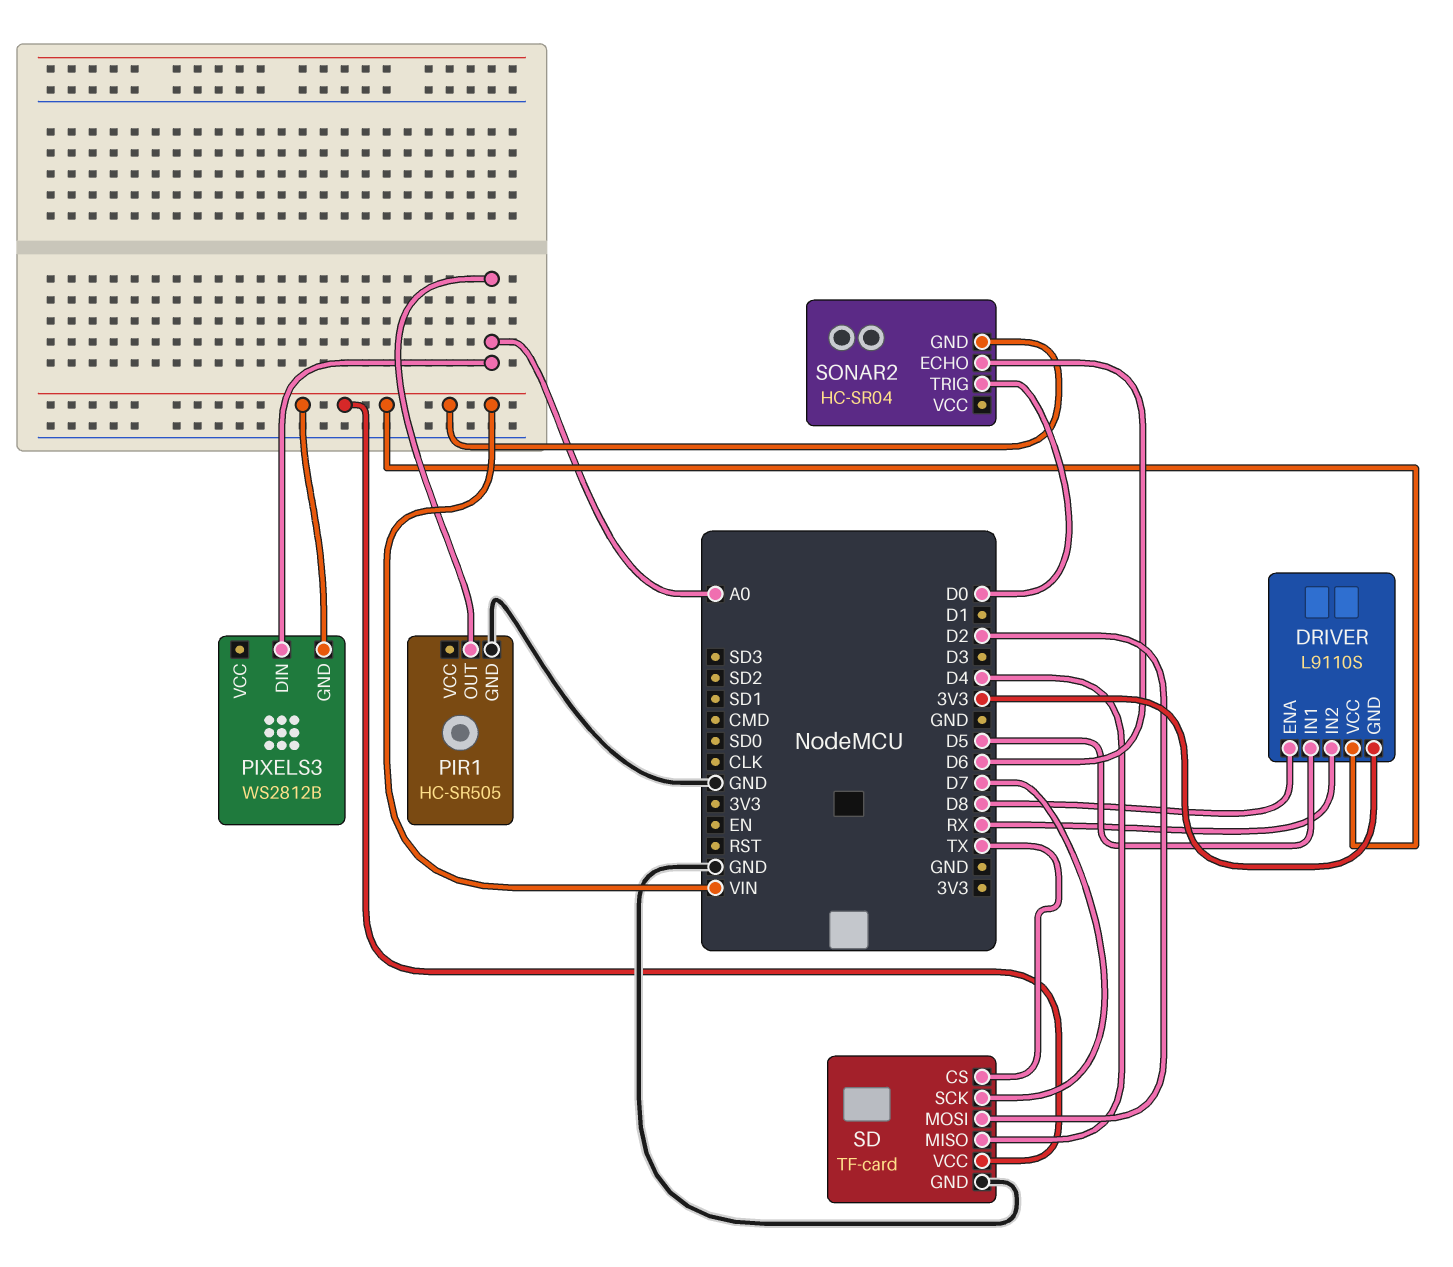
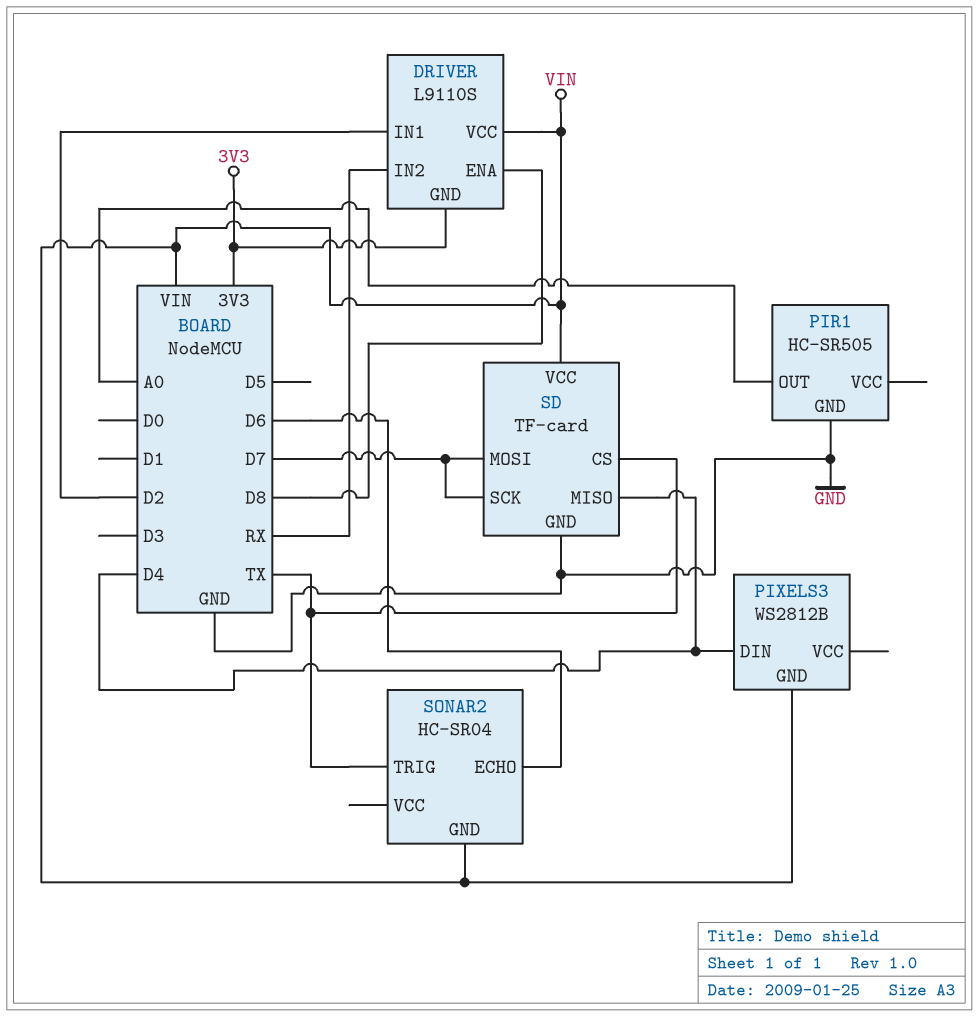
DRIVER pin IN1: D5 -> D2
PIXELS3 pin DIN: A0 -> D4
SD pin MOSI: D2 -> D7
SONAR2 pin TRIG: D0 -> TX

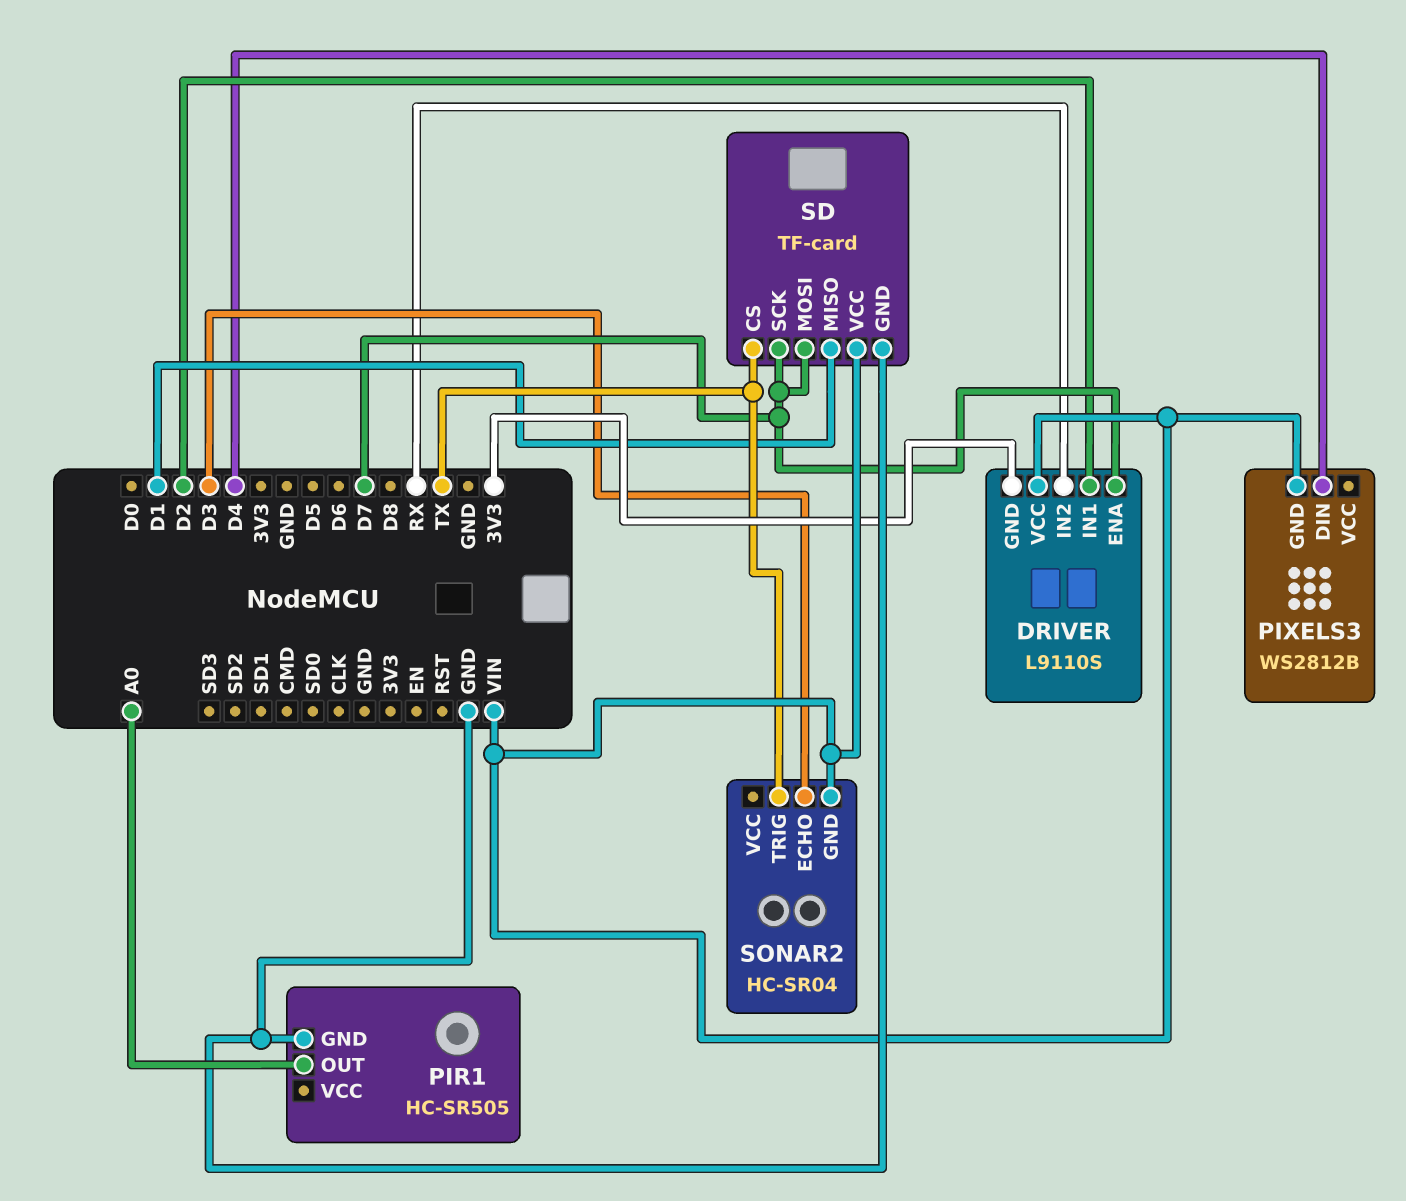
DRIVER pin ENA: D8 -> D7
SD pin MISO: D4 -> D1
SONAR2 pin ECHO: D6 -> D3

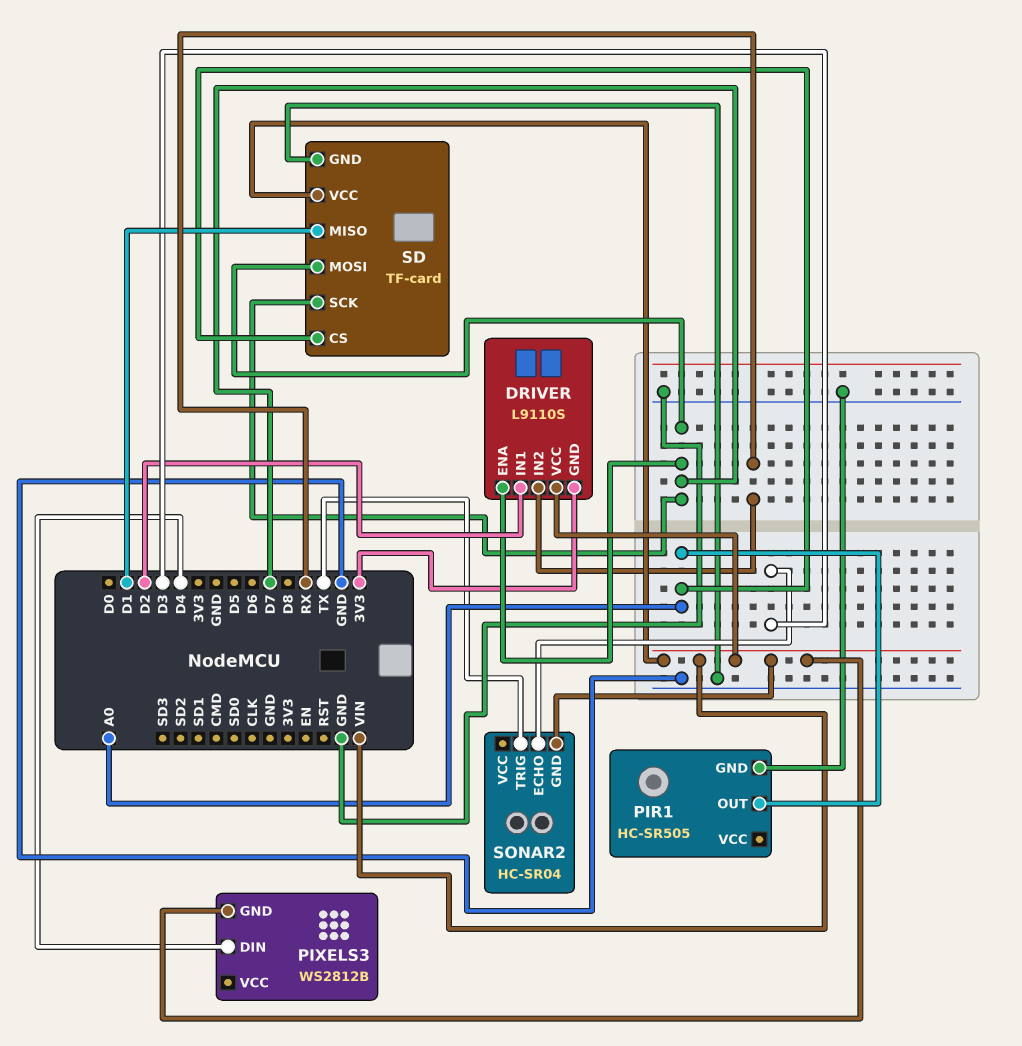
SD pin CS: TX -> A0

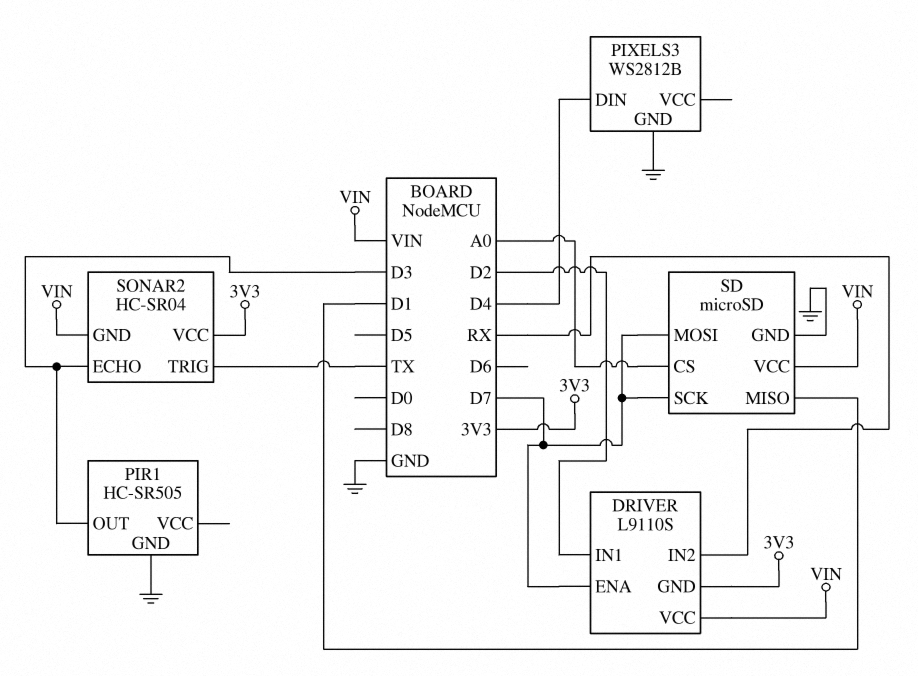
PIR1 pin OUT: A0 -> D3
PIXELS3 pin GND: VIN -> GND
SD: TF-card -> microSD
SONAR2 pin VCC: none -> 3V3

